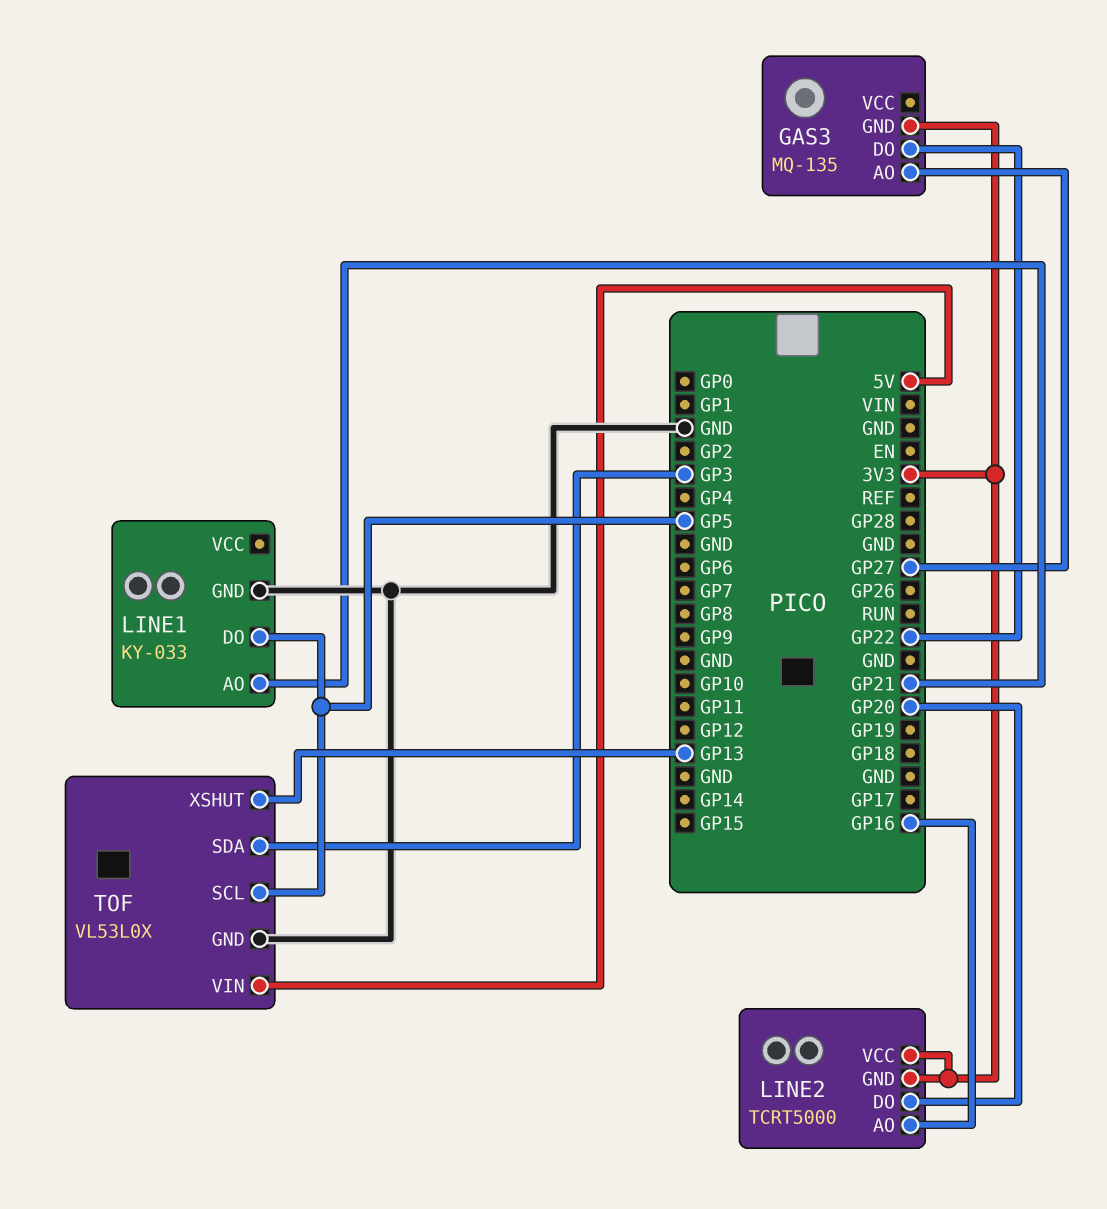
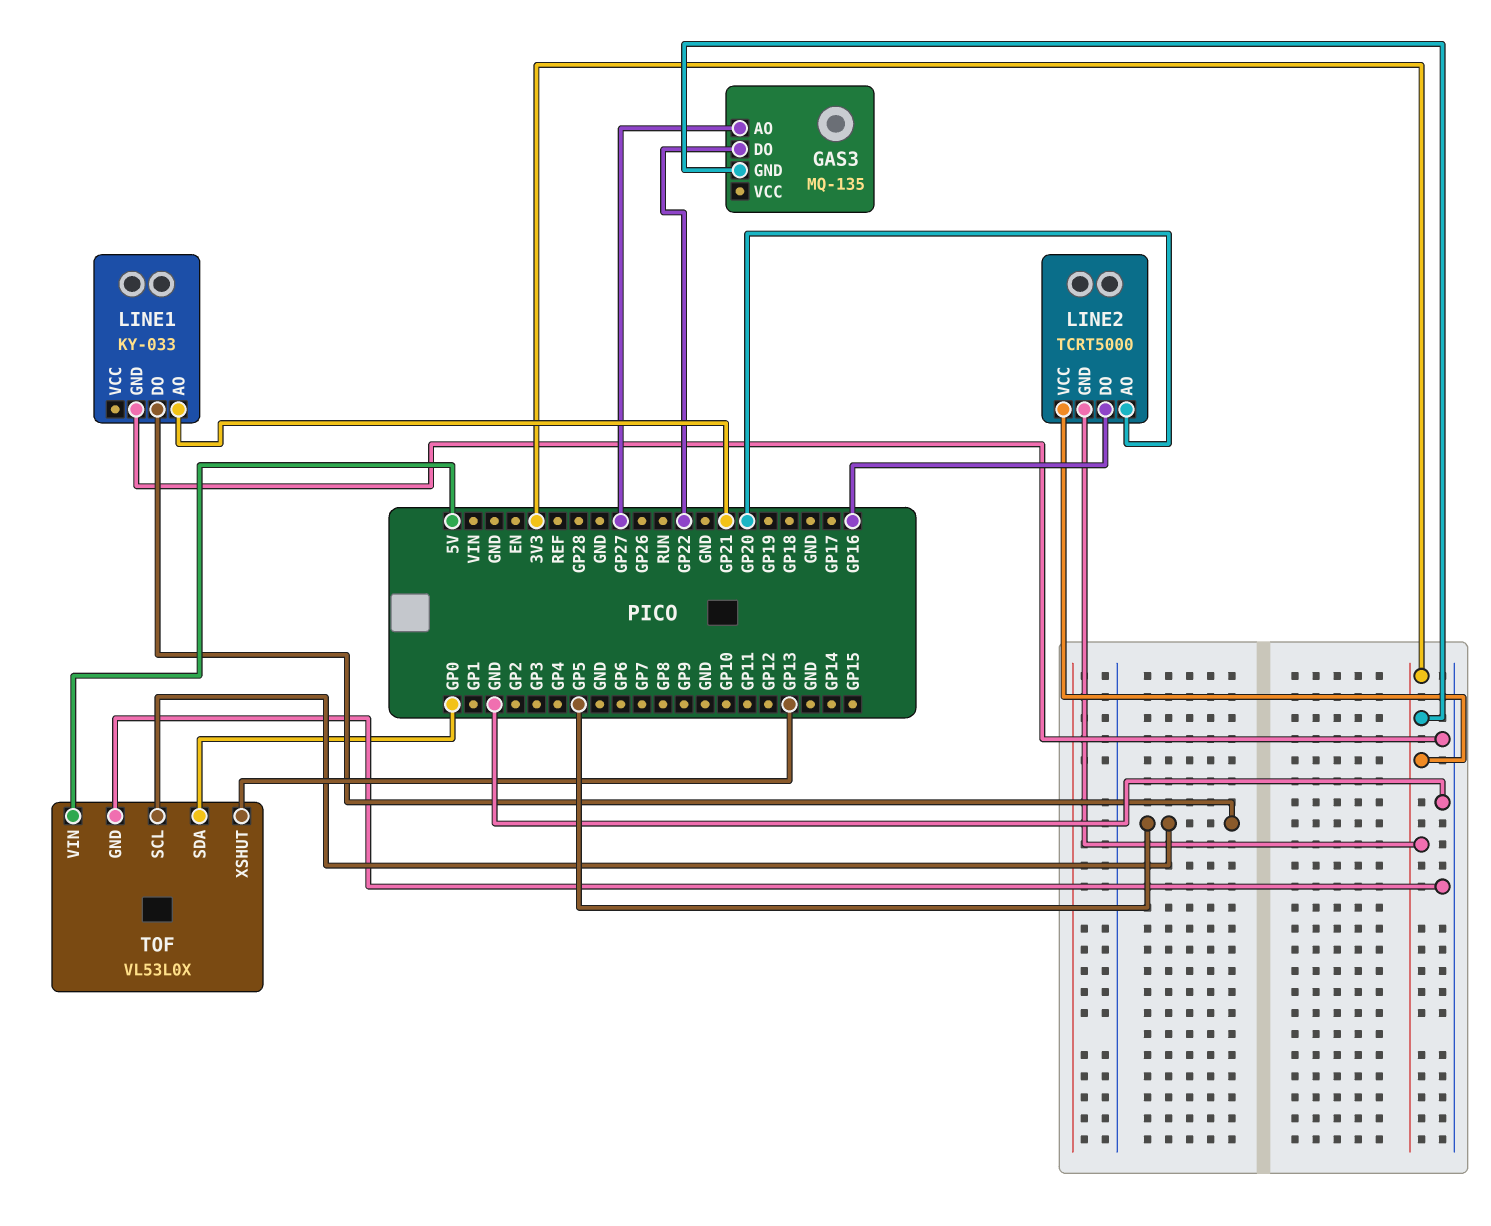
LINE2 pin AO: GP16 -> GP20
LINE2 pin DO: GP20 -> GP16
TOF pin SDA: GP3 -> GP0

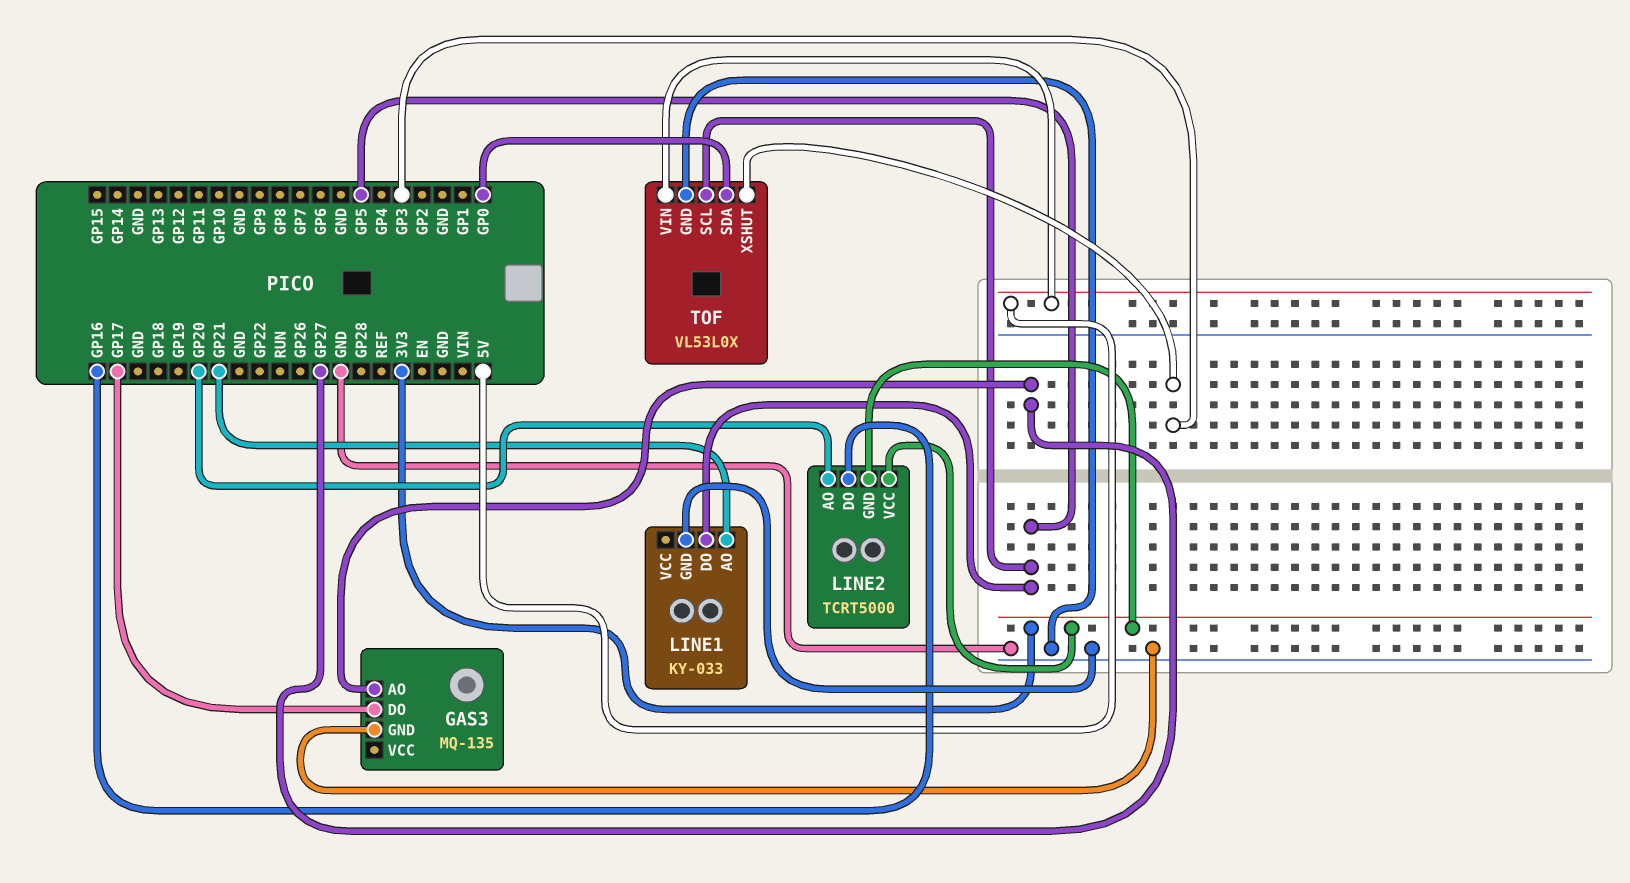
GAS3 pin DO: GP22 -> GP17
GAS3 pin GND: 3V3 -> GND
TOF pin XSHUT: GP13 -> GP3

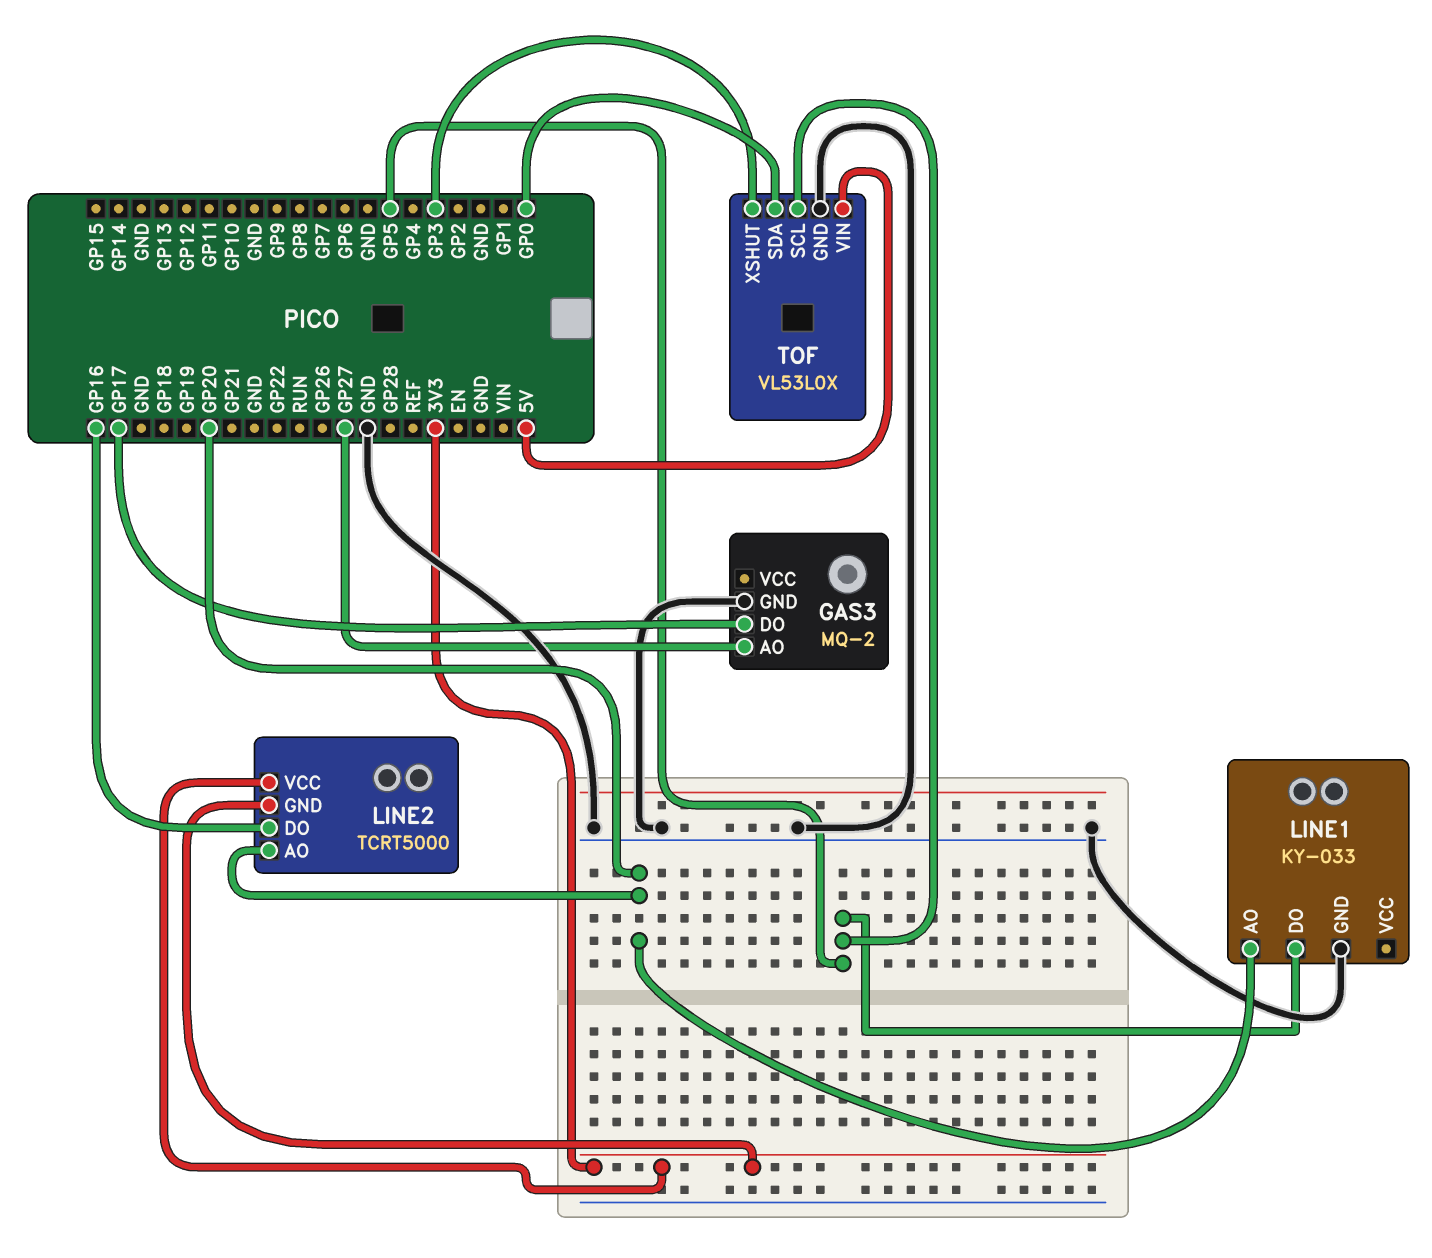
GAS3: MQ-135 -> MQ-2
LINE1 pin AO: GP21 -> GP20

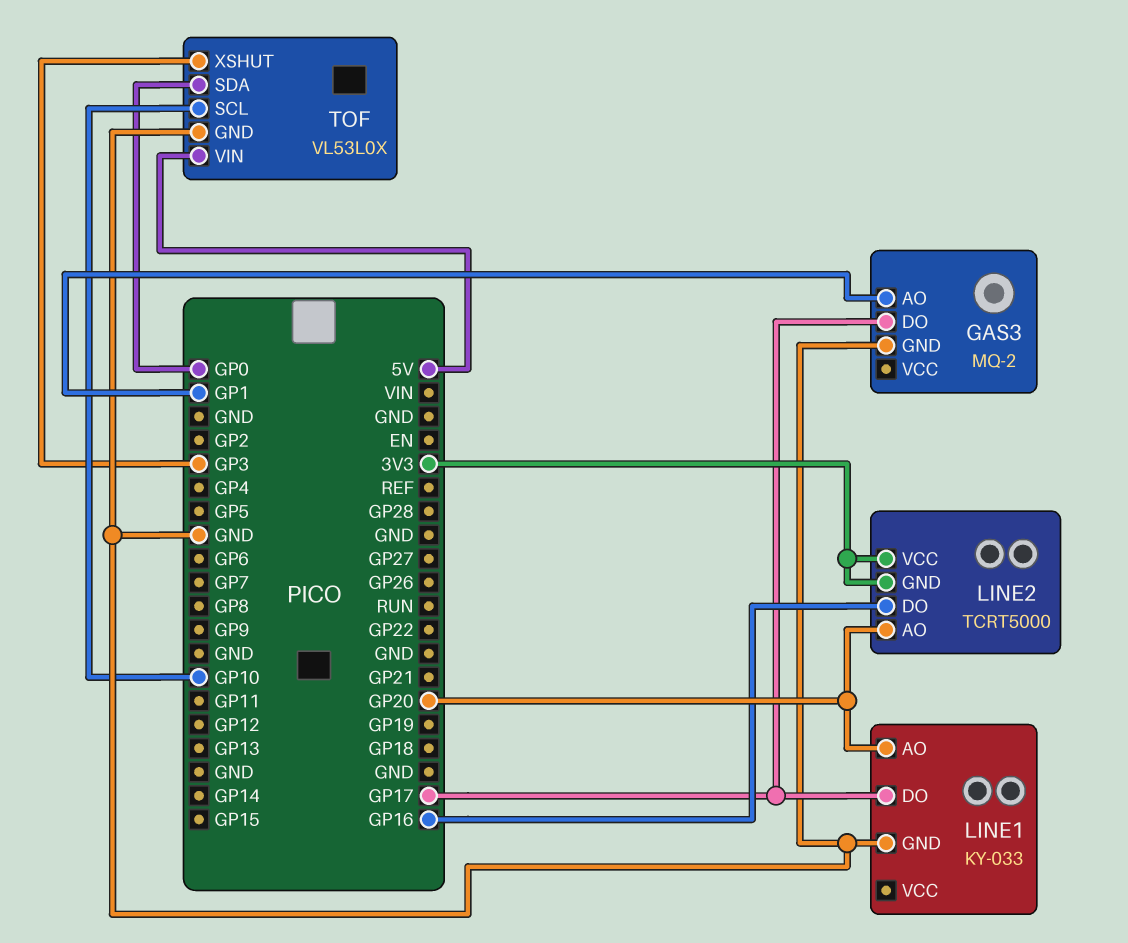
GAS3 pin AO: GP27 -> GP1
LINE1 pin DO: GP5 -> GP17
TOF pin SCL: GP5 -> GP10

